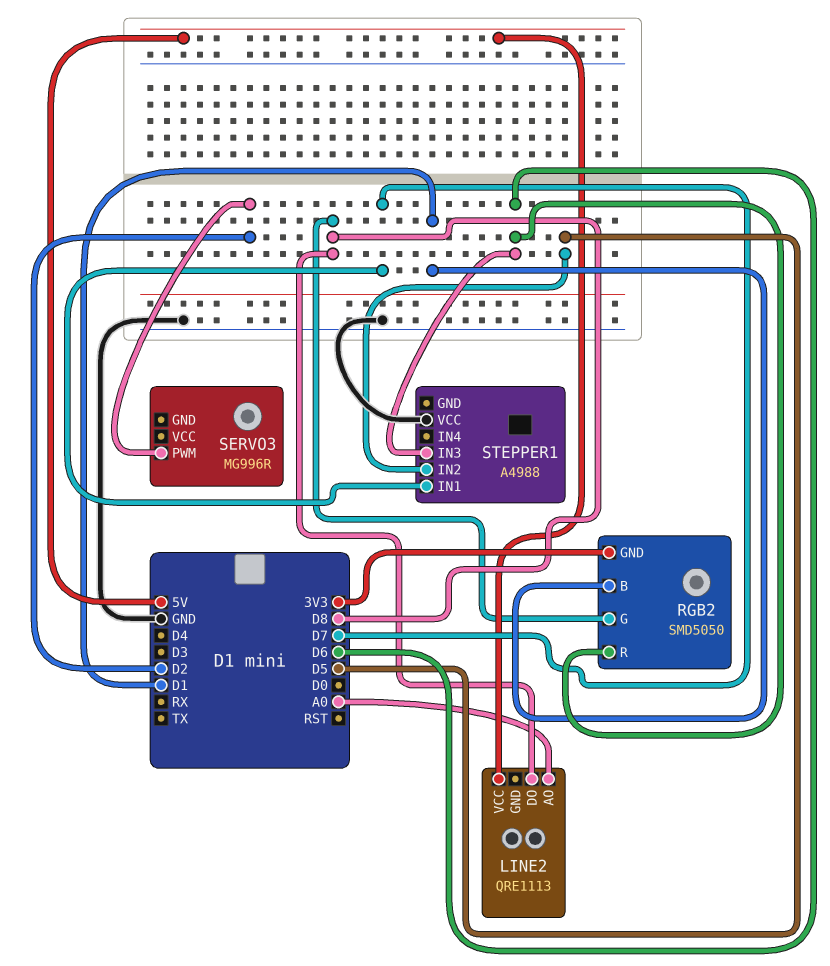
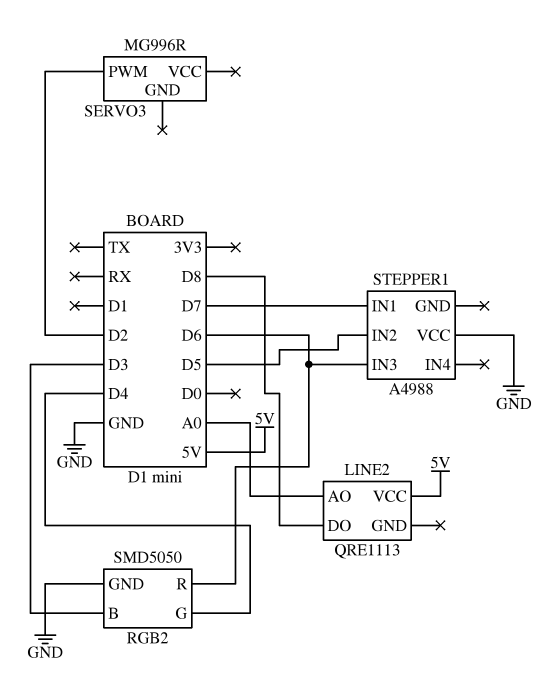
RGB2 pin B: D1 -> D3
RGB2 pin G: D8 -> D4
RGB2 pin GND: 3V3 -> GND

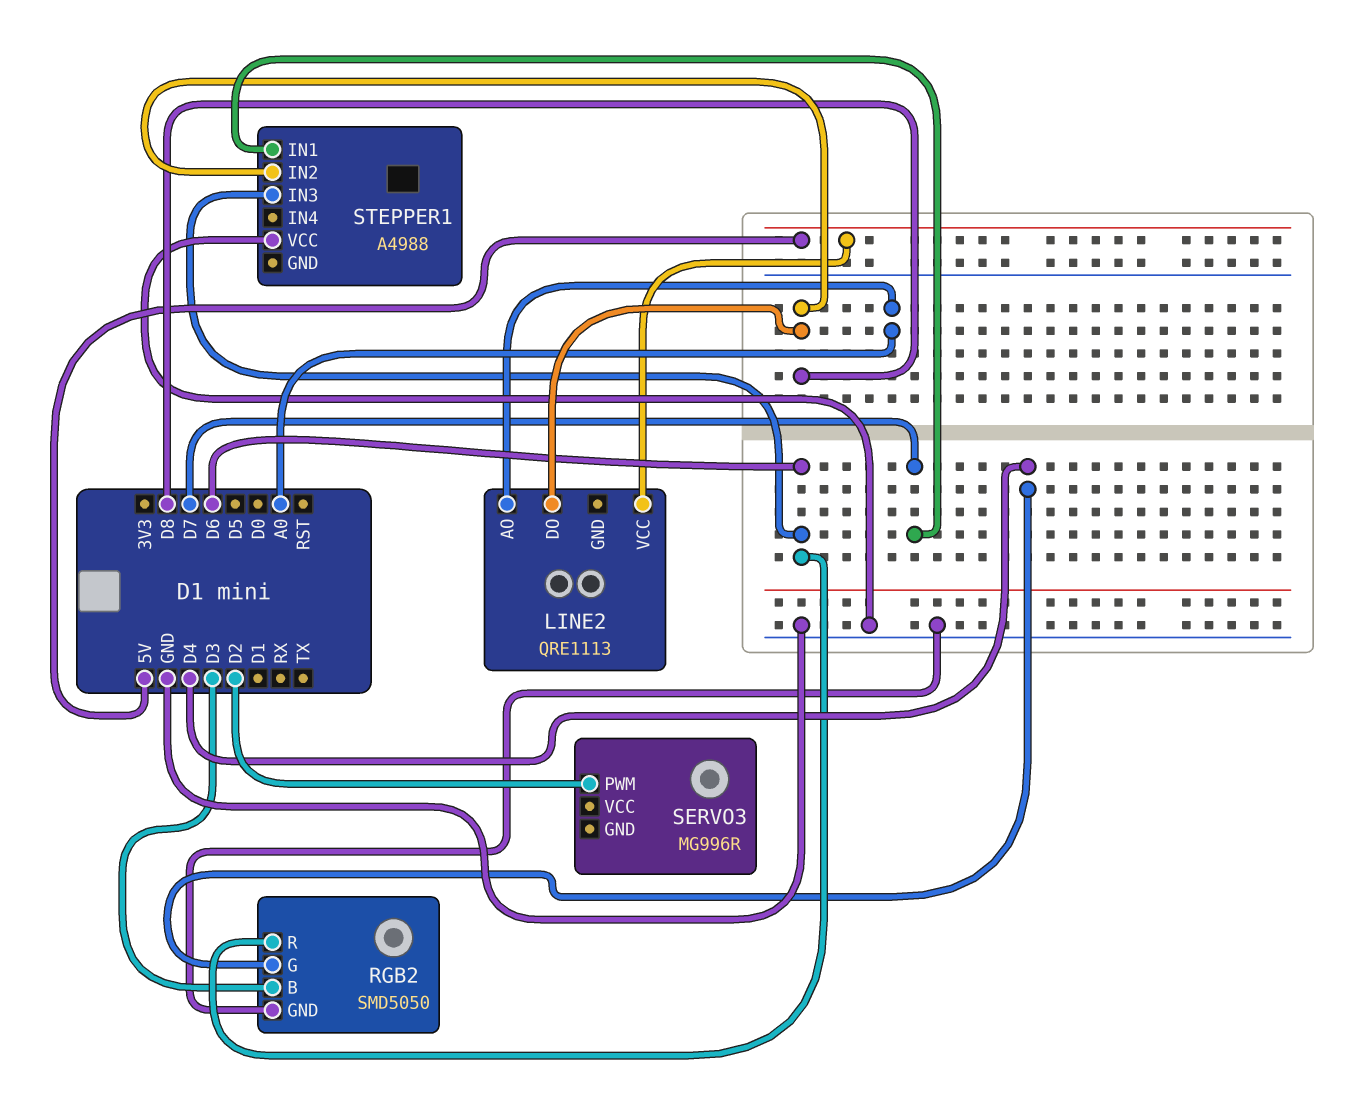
STEPPER1 pin IN2: D5 -> D8

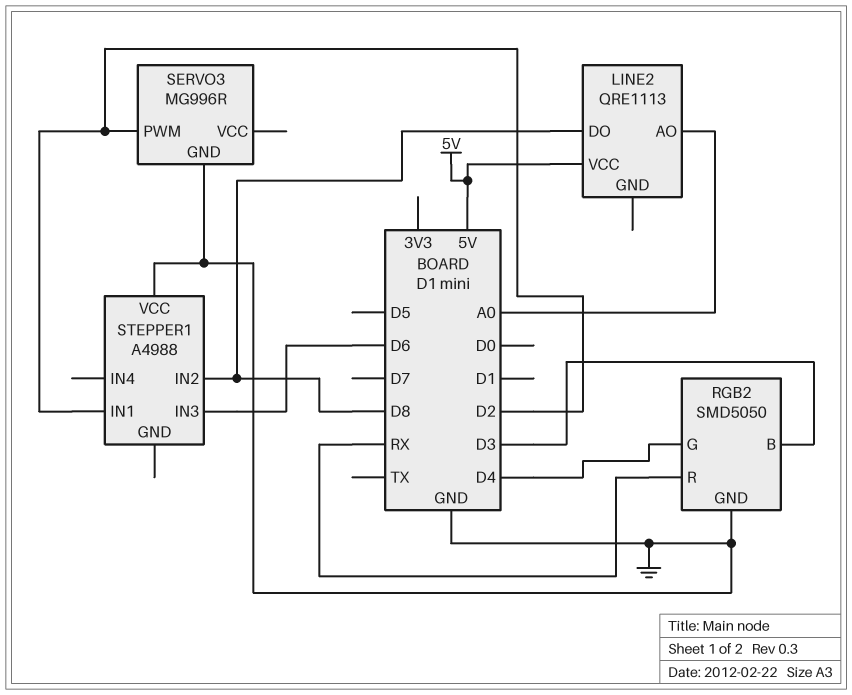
RGB2 pin R: D6 -> RX
SERVO3 pin GND: none -> GND
STEPPER1 pin IN1: D7 -> D2

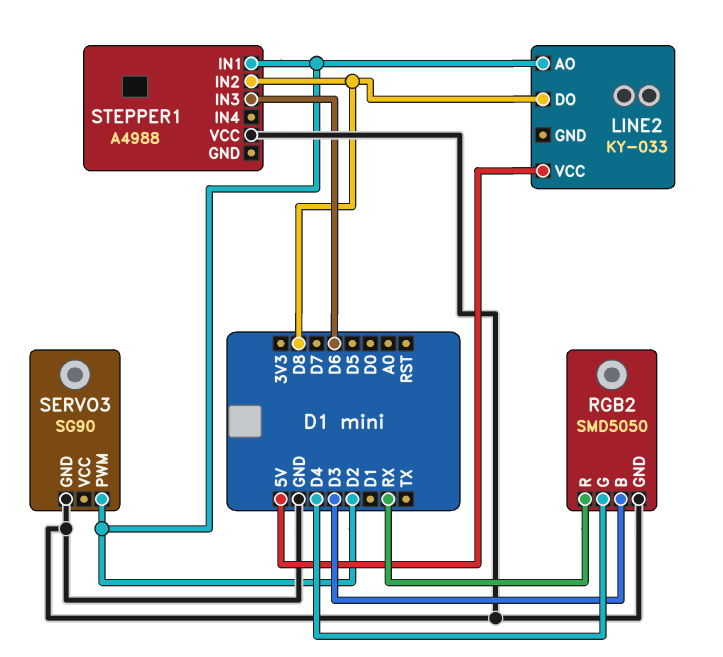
LINE2: QRE1113 -> KY-033
LINE2 pin AO: A0 -> D2
SERVO3: MG996R -> SG90

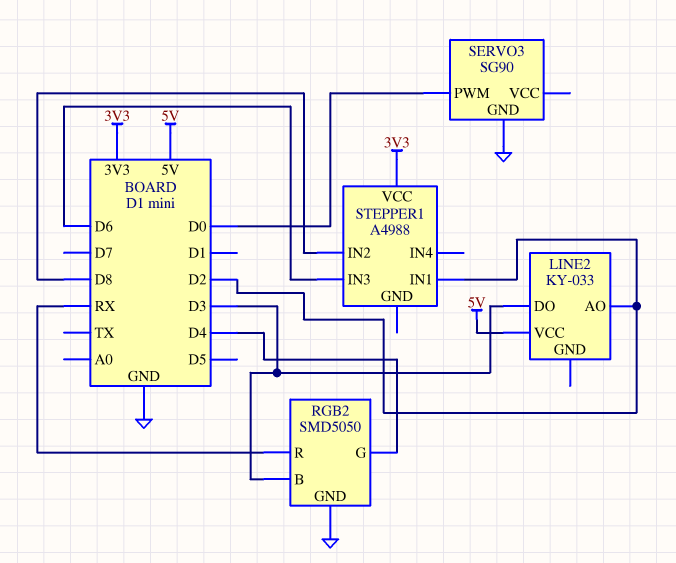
LINE2 pin DO: D8 -> D3
SERVO3 pin PWM: D2 -> D0
STEPPER1 pin VCC: GND -> 3V3

